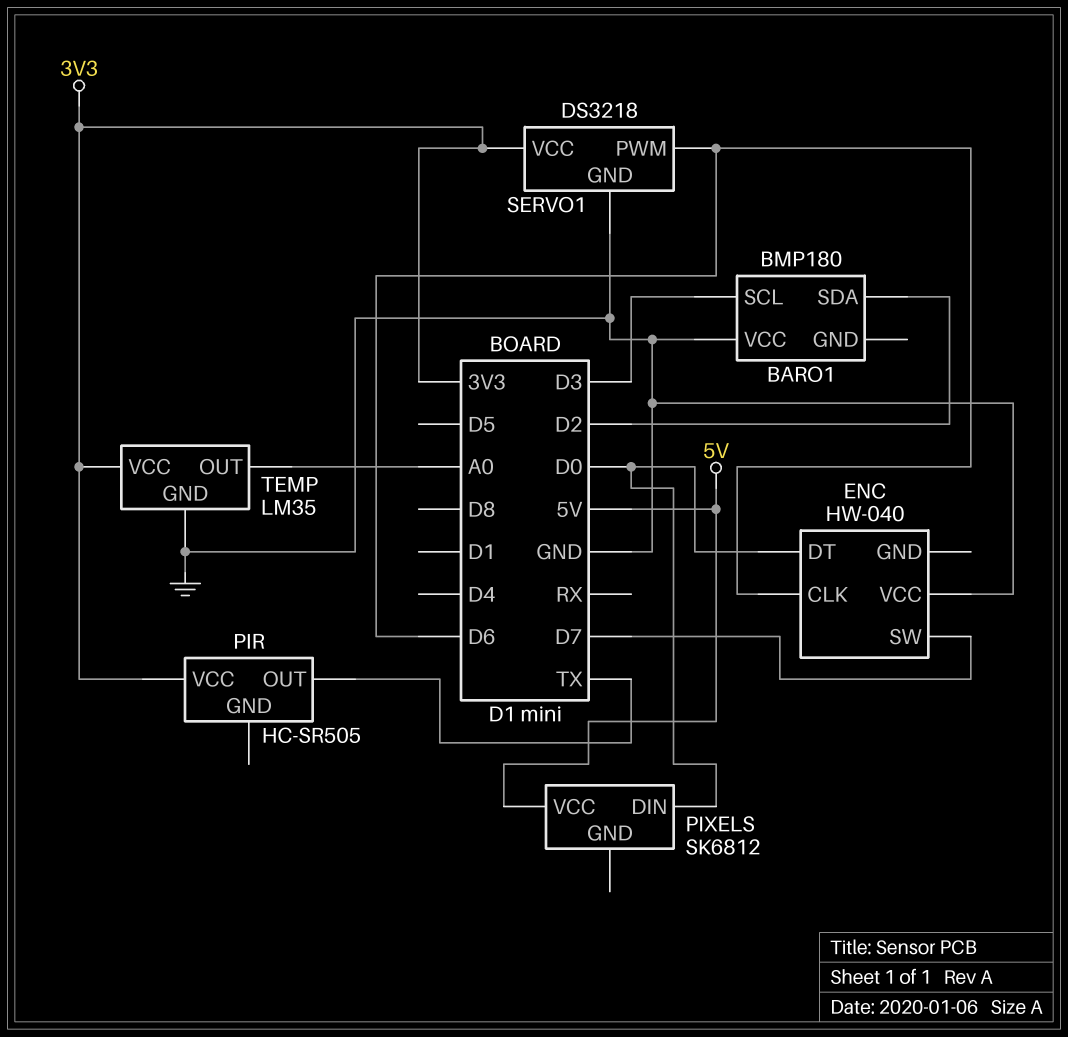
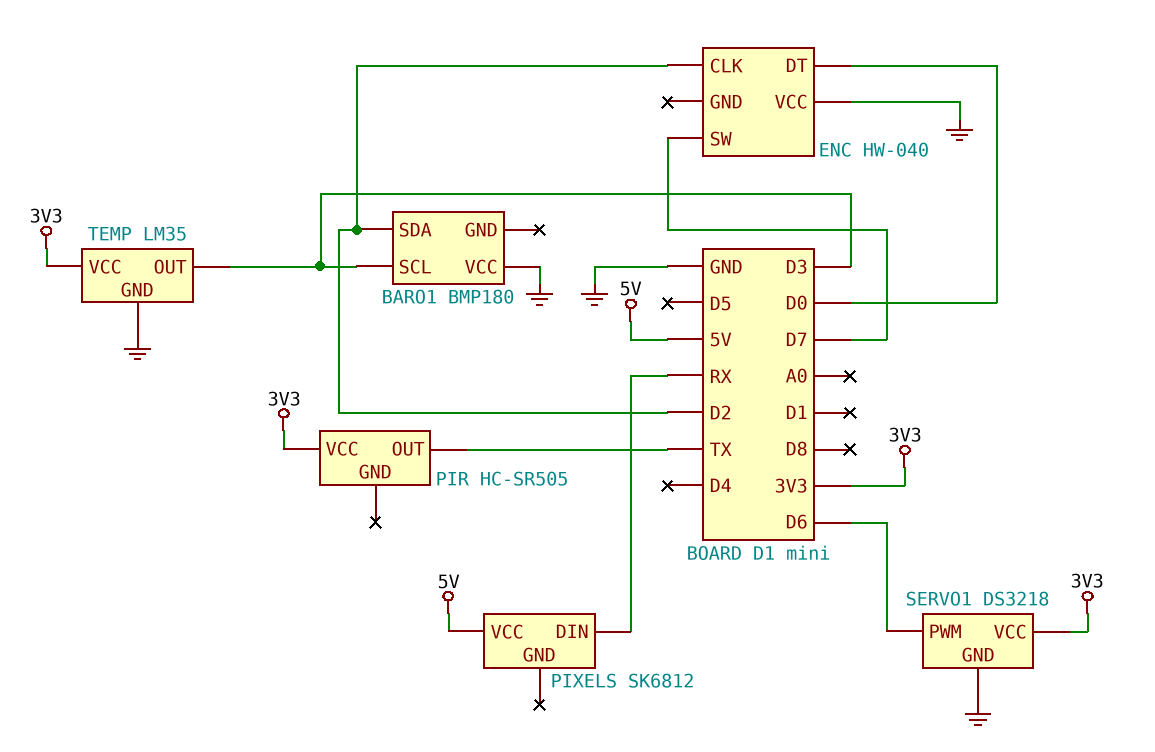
ENC pin CLK: D6 -> D2
PIXELS pin DIN: D0 -> RX
TEMP pin OUT: A0 -> D3

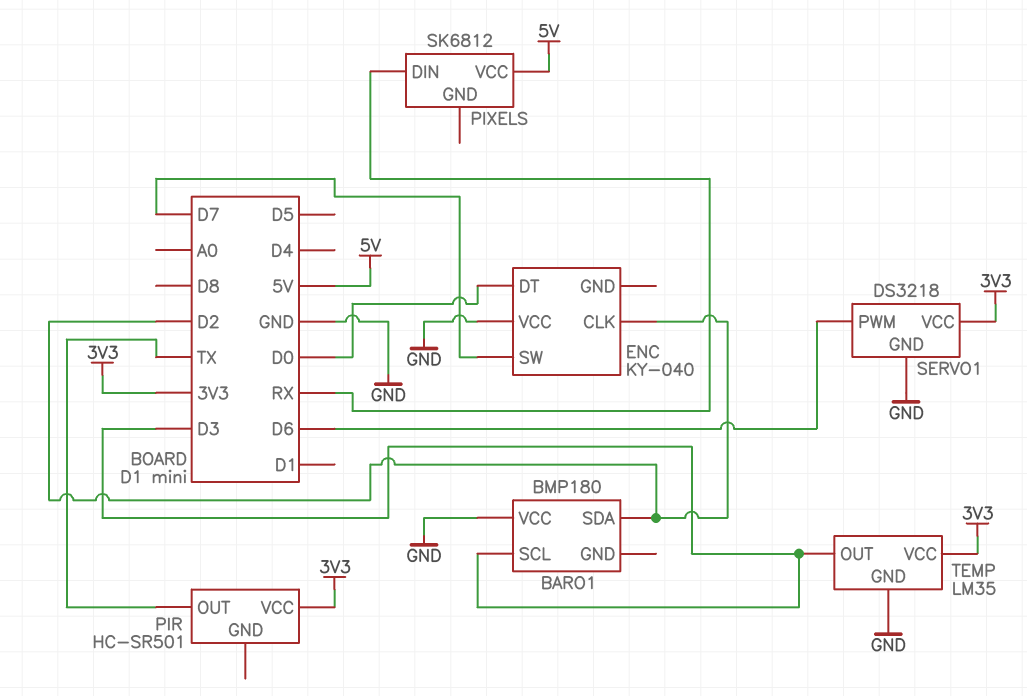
ENC: HW-040 -> KY-040
PIR: HC-SR505 -> HC-SR501

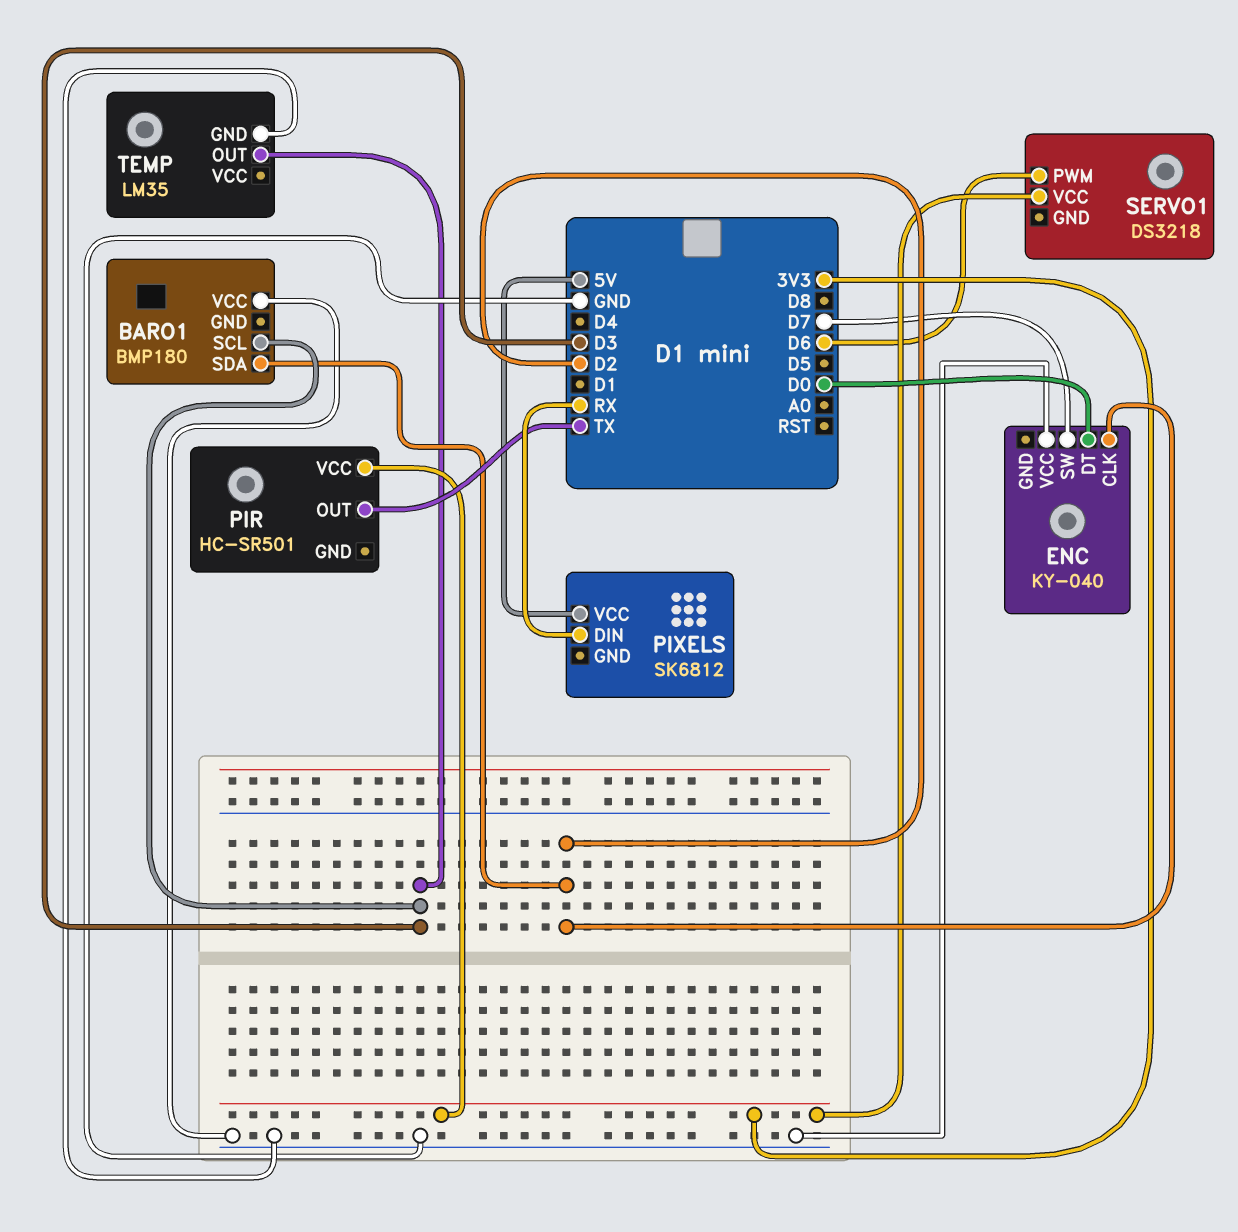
SERVO1 pin GND: GND -> none
TEMP pin VCC: 3V3 -> none

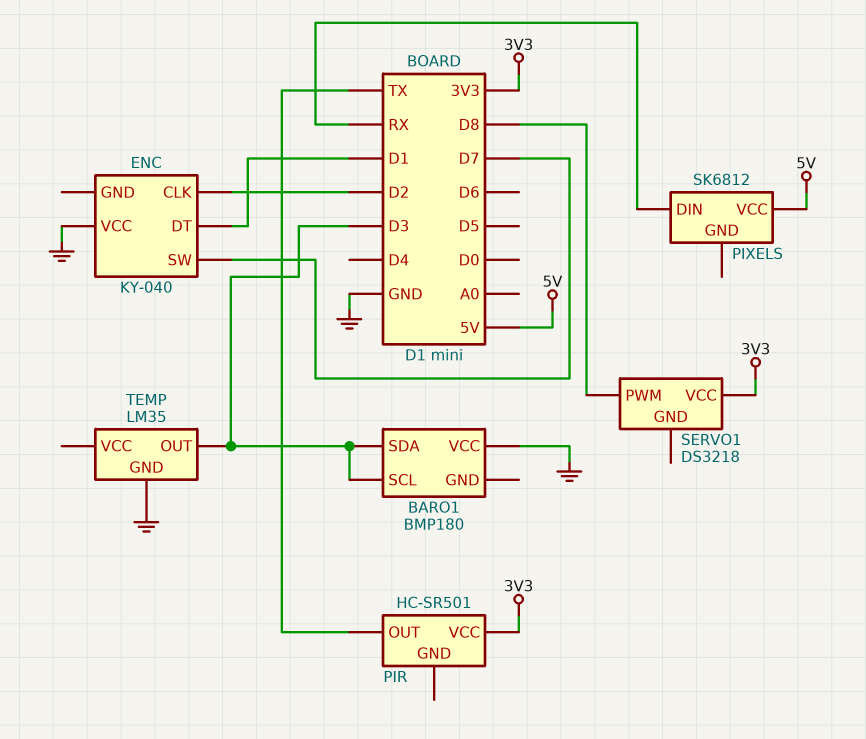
BARO1 pin SDA: D2 -> D3
ENC pin DT: D0 -> D1
SERVO1 pin PWM: D6 -> D8

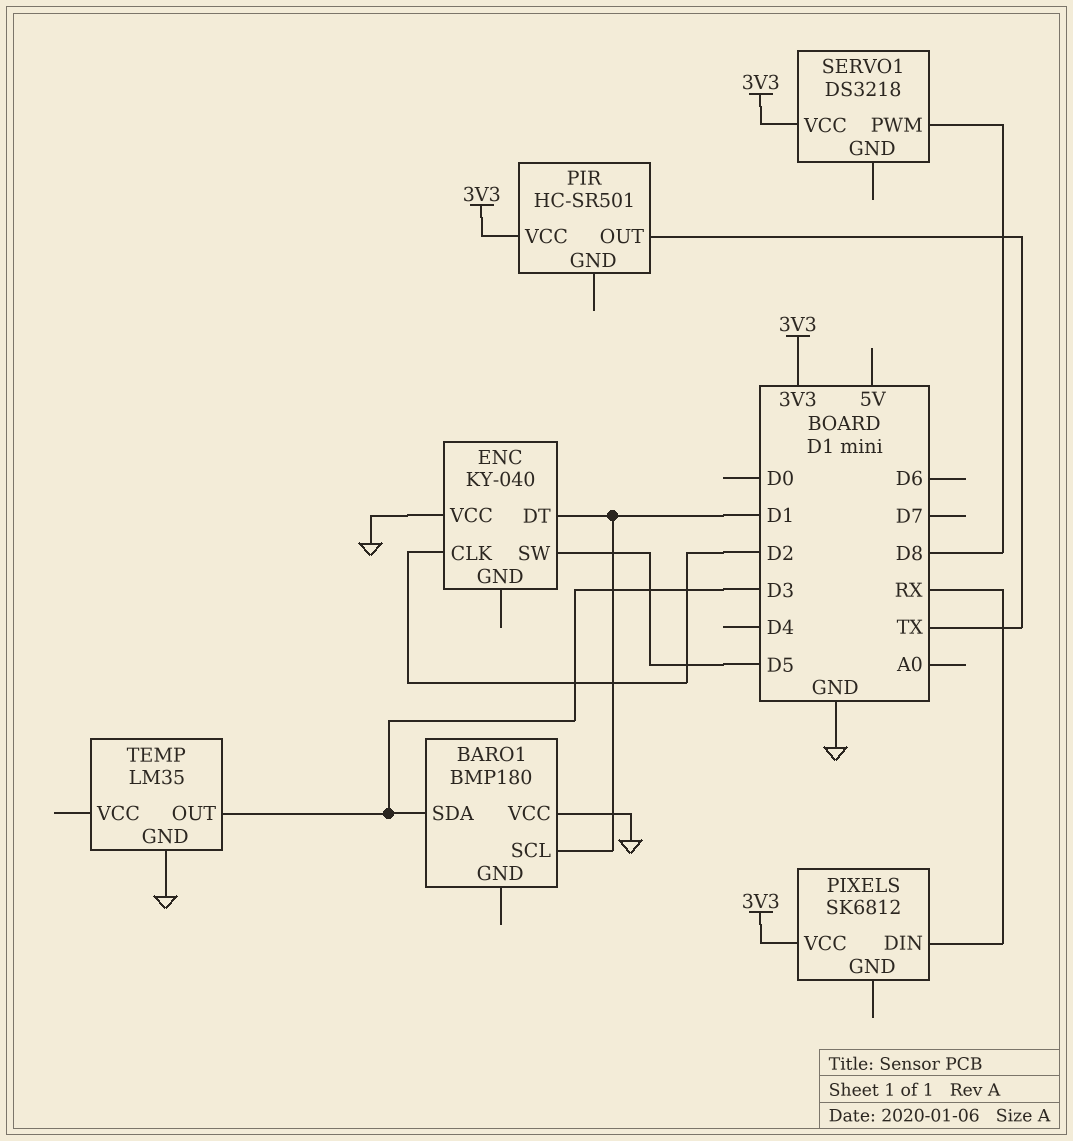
BARO1 pin SCL: D3 -> D1
ENC pin SW: D7 -> D5
PIXELS pin VCC: 5V -> 3V3

